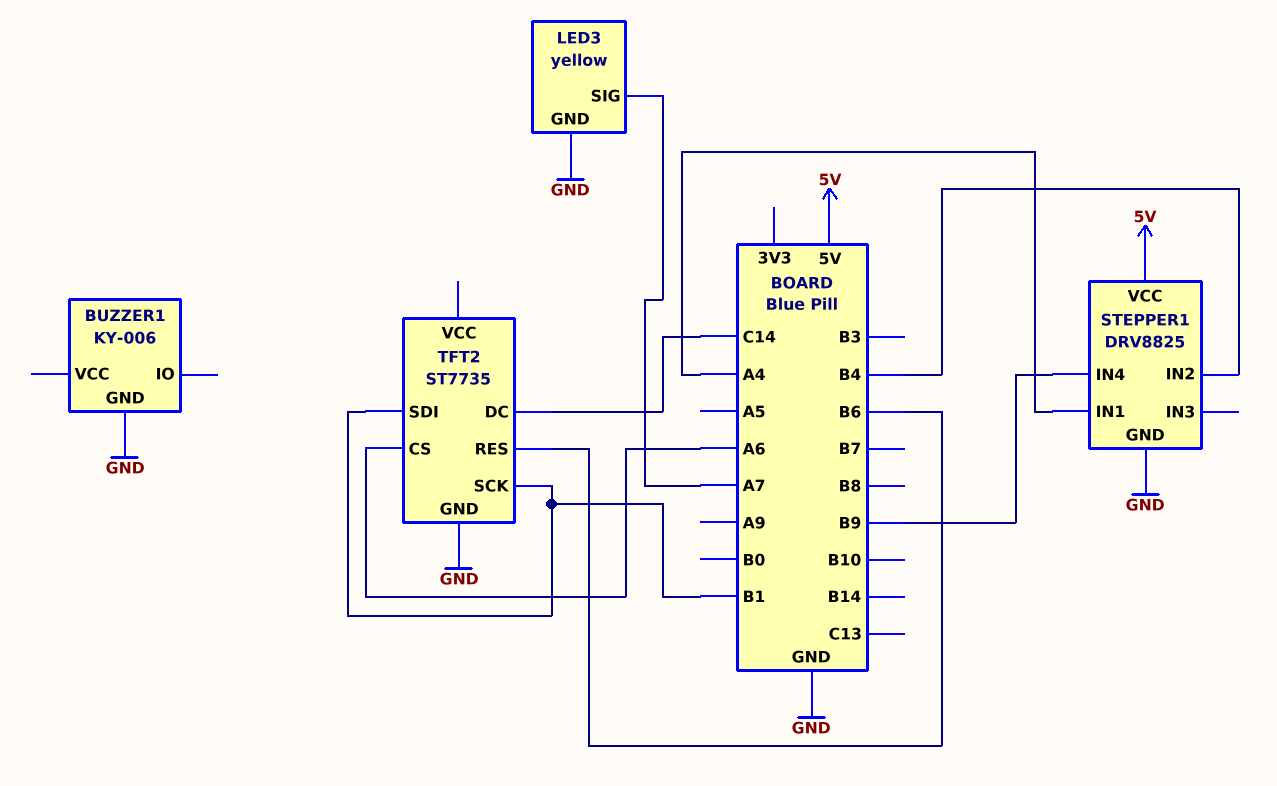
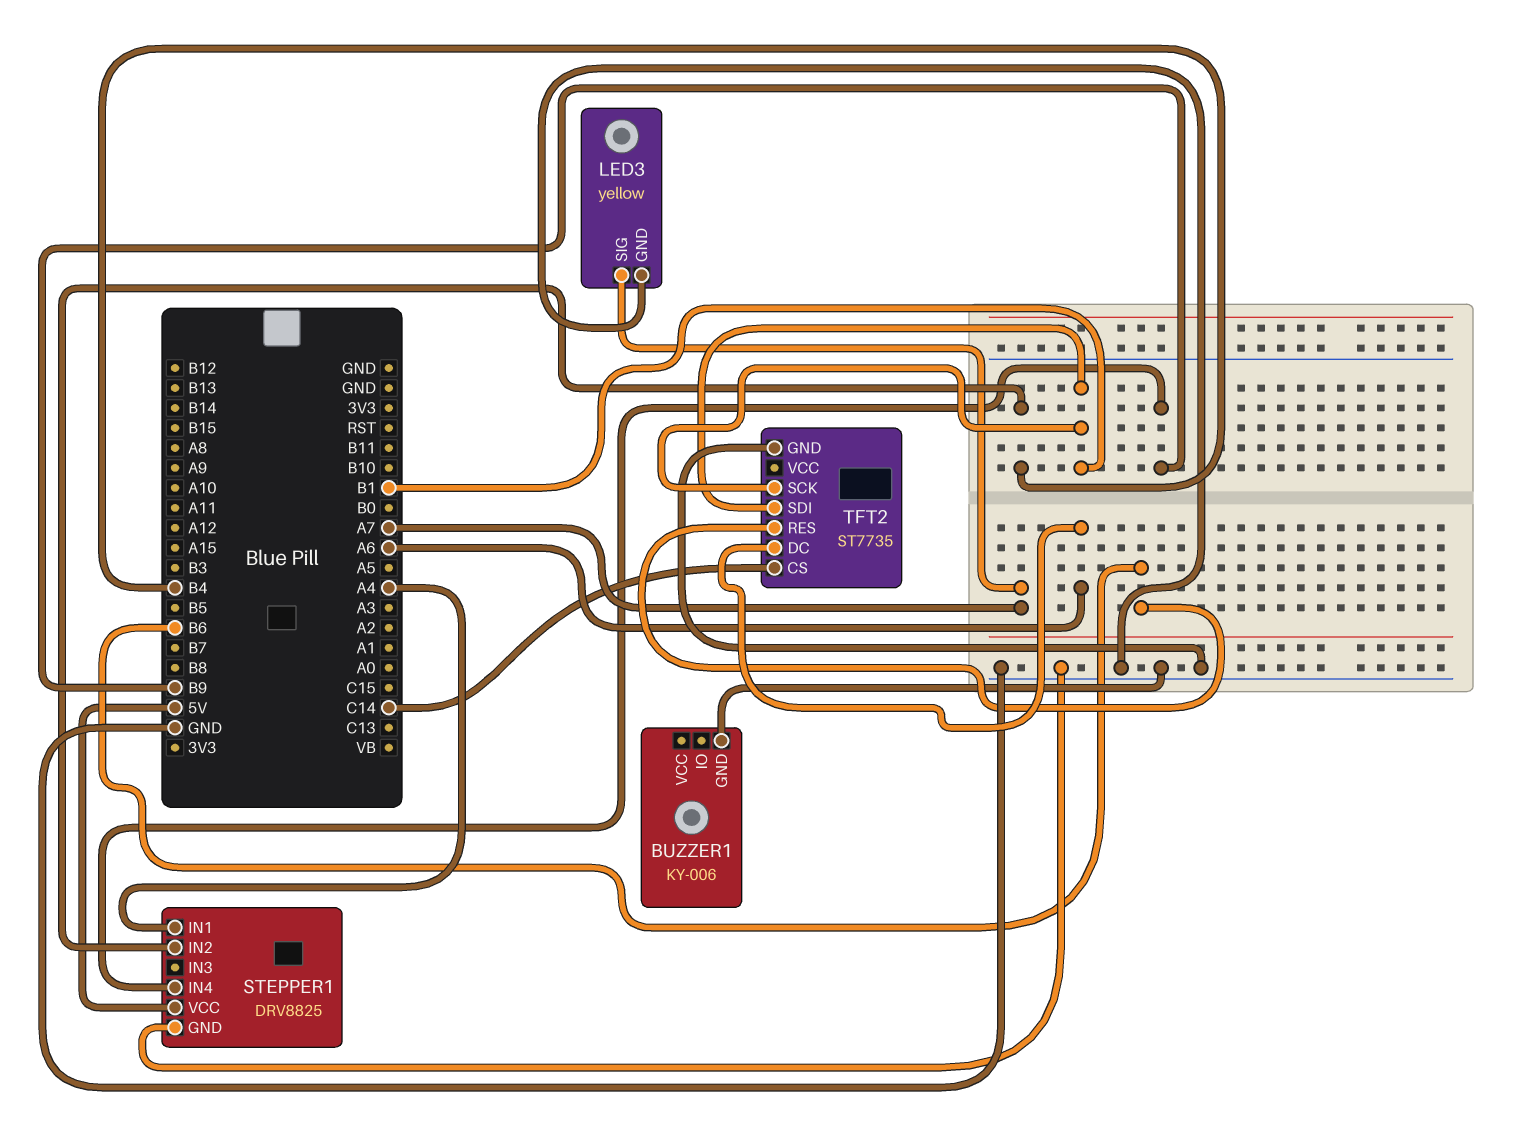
TFT2 pin CS: A6 -> C14
TFT2 pin DC: C14 -> A6

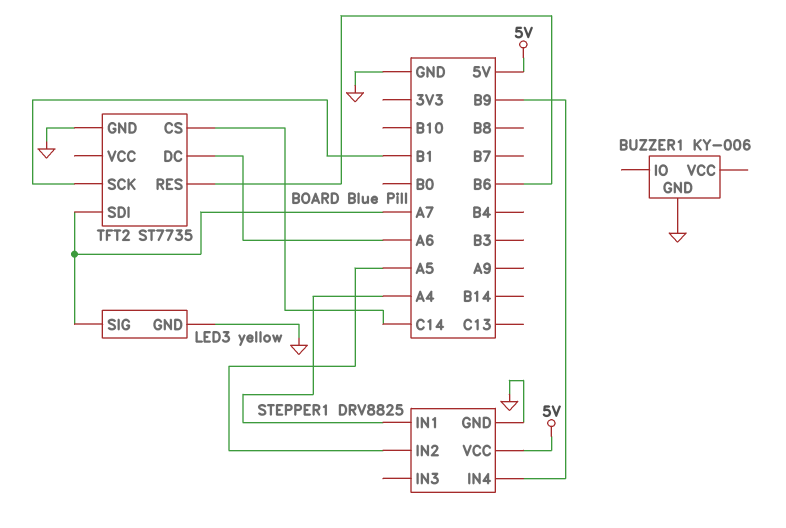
STEPPER1 pin IN2: B4 -> A5
TFT2 pin SDI: B1 -> A7

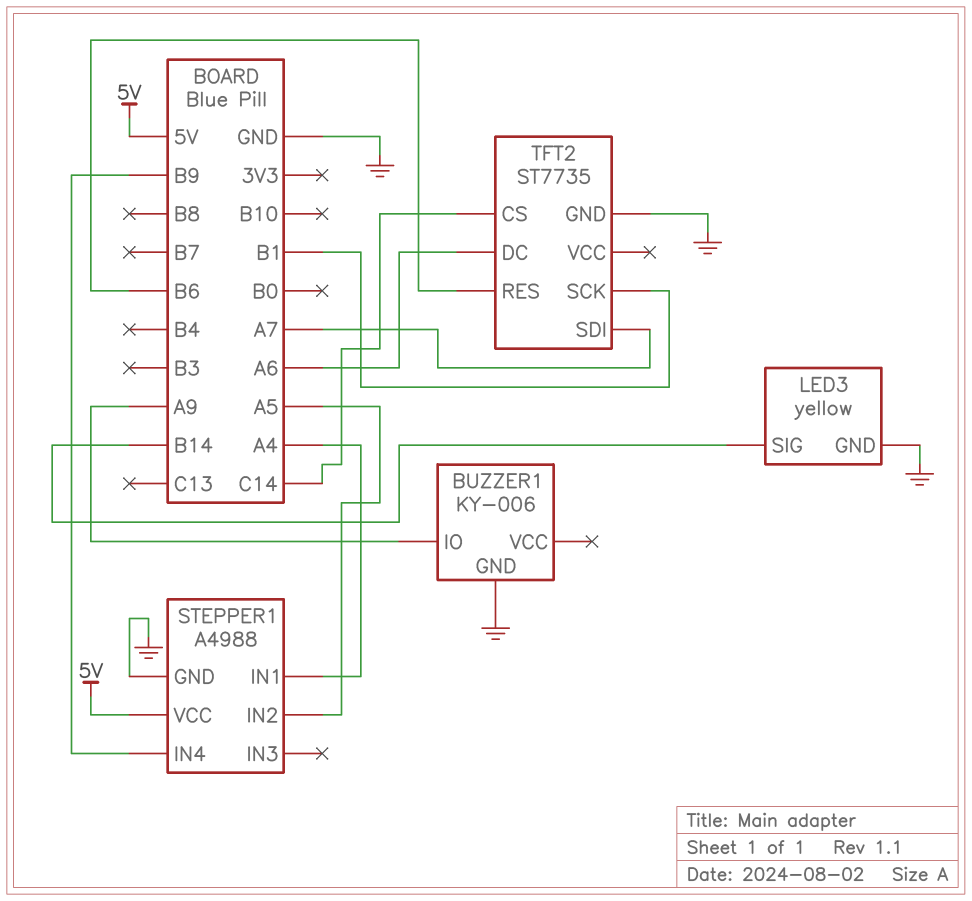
BUZZER1 pin IO: none -> A9
LED3 pin SIG: A7 -> B14
STEPPER1: DRV8825 -> A4988

